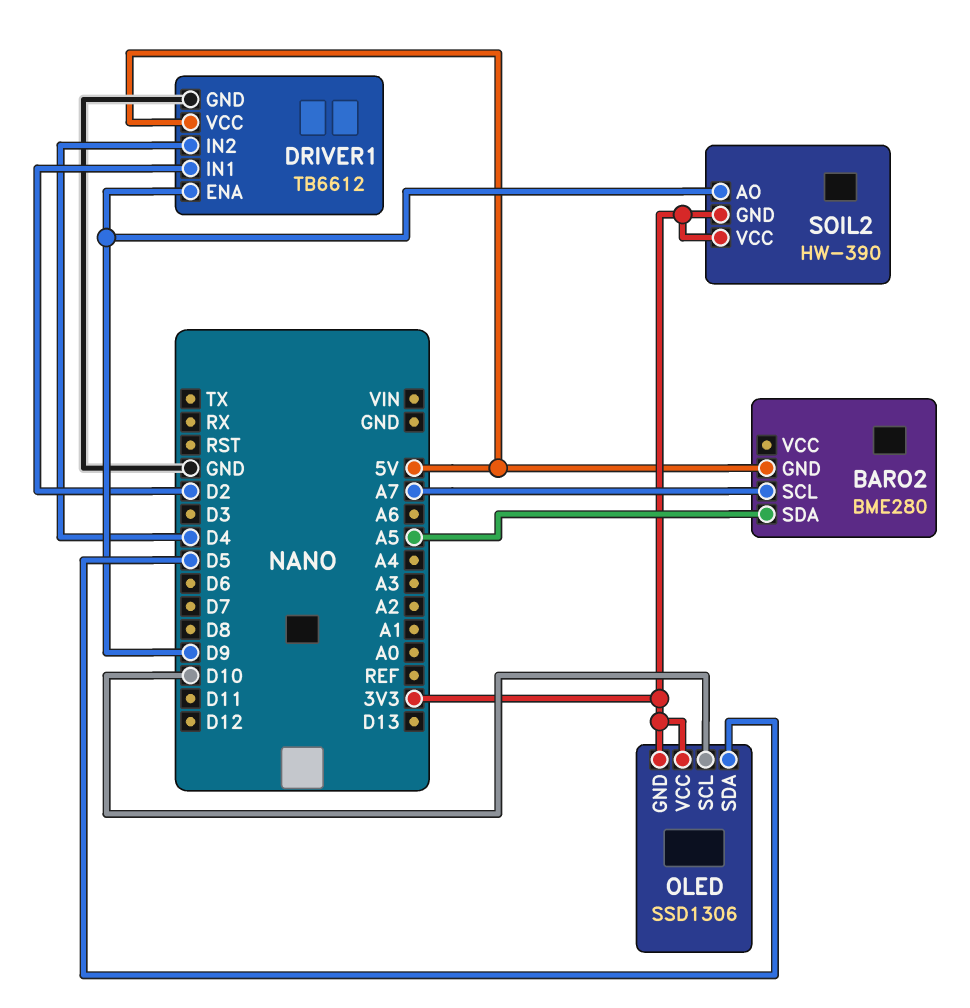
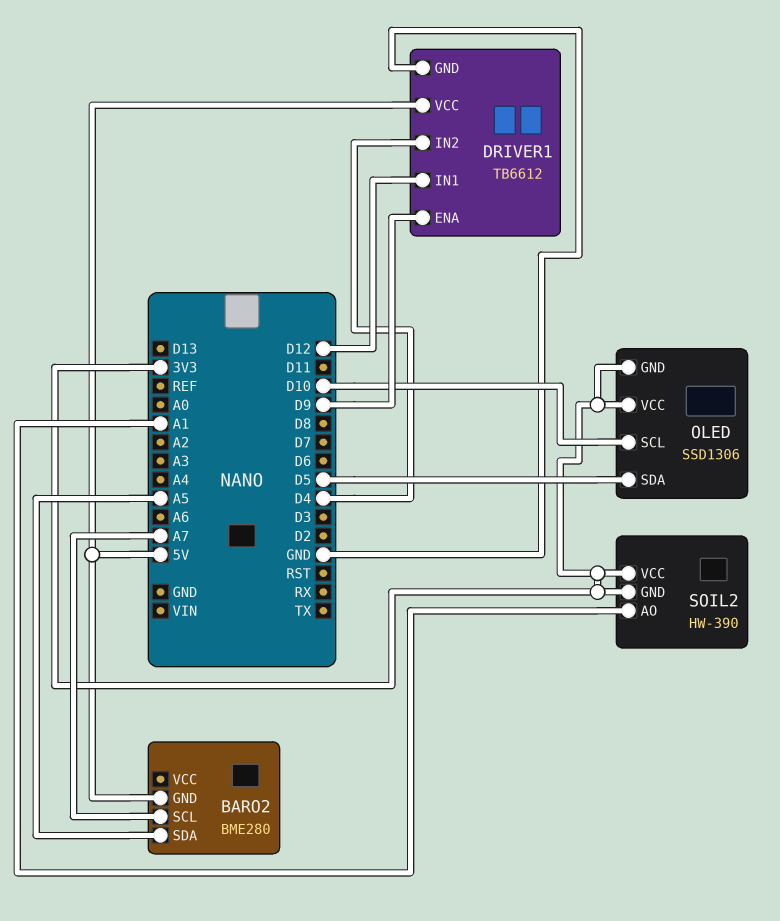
DRIVER1 pin IN1: D2 -> D12
SOIL2 pin AO: D9 -> A1

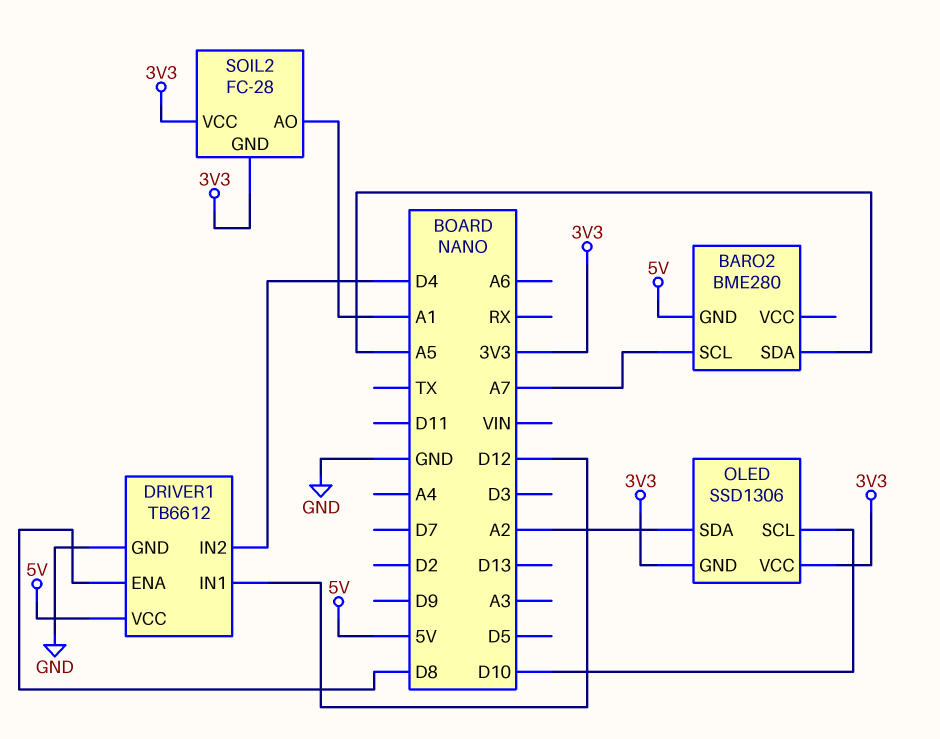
DRIVER1 pin ENA: D9 -> D8
OLED pin SDA: D5 -> A2
SOIL2: HW-390 -> FC-28

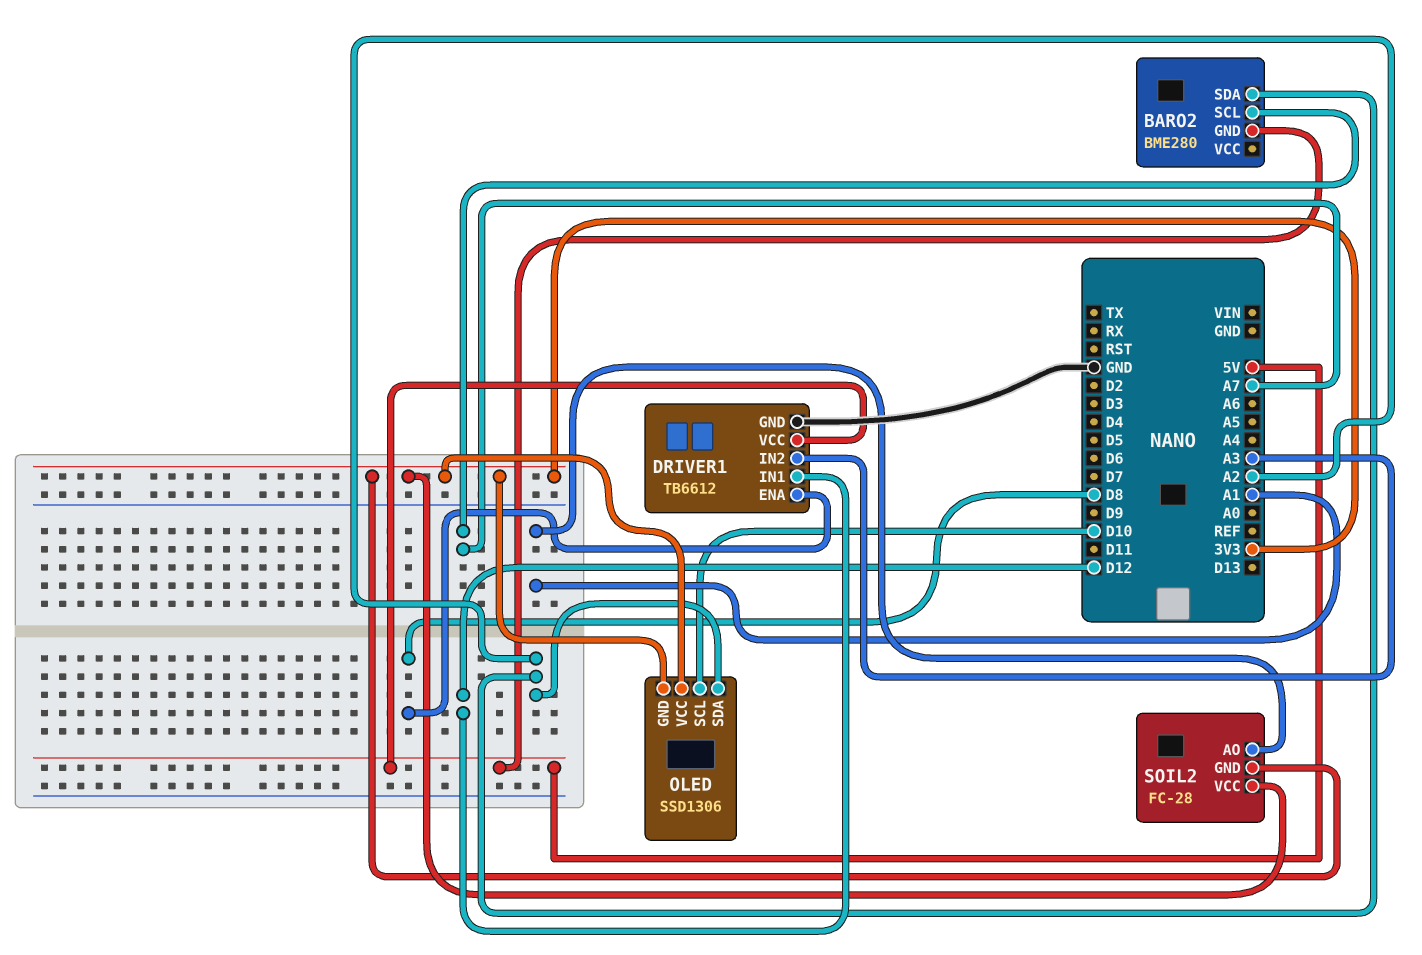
BARO2 pin SDA: A5 -> A2
DRIVER1 pin IN2: D4 -> A3

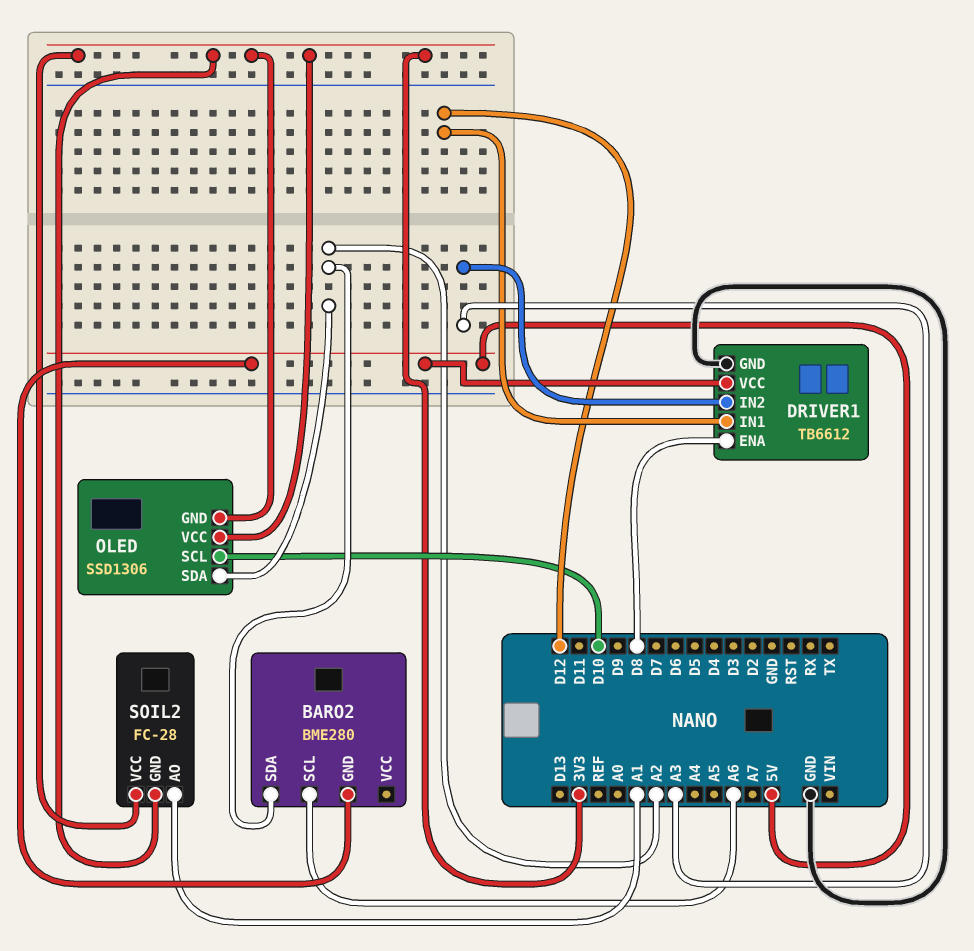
BARO2 pin SCL: A7 -> A6

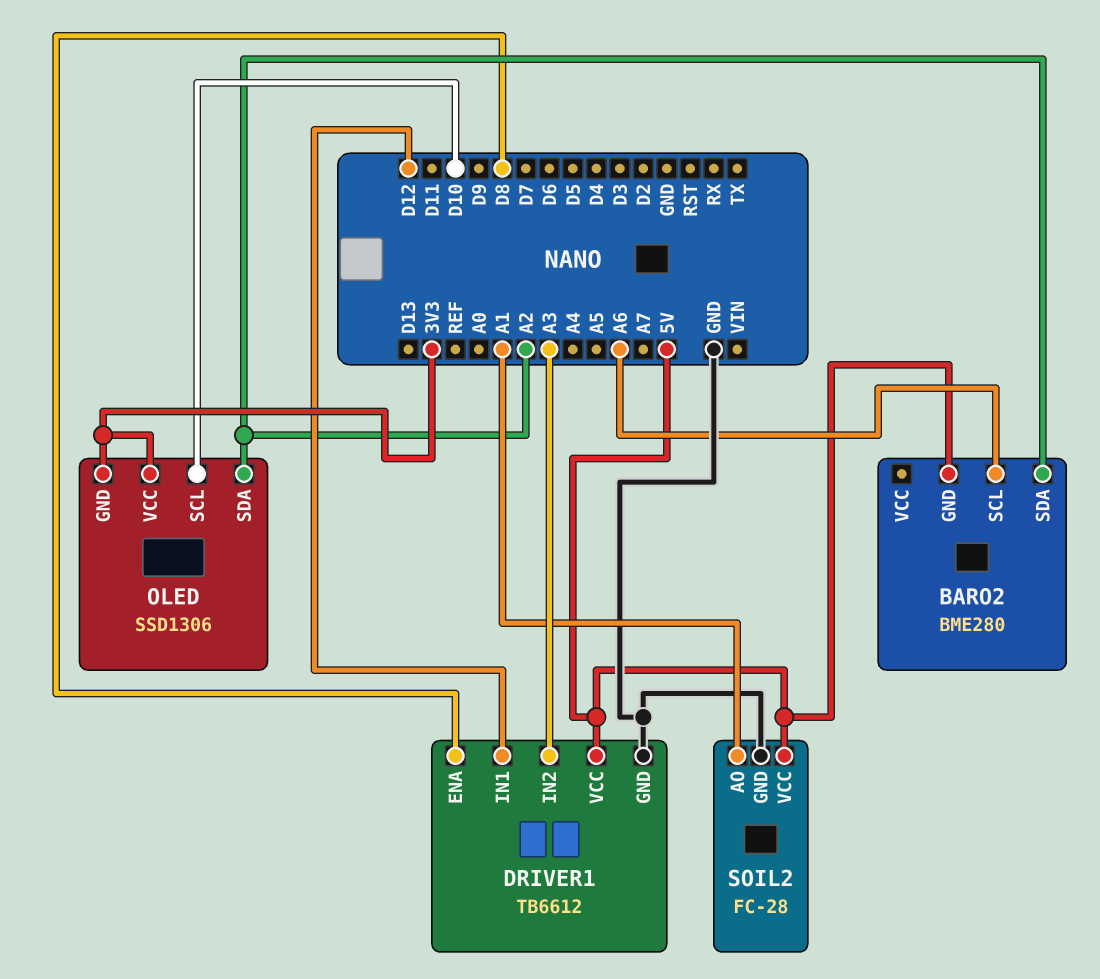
SOIL2 pin GND: 3V3 -> GND
SOIL2 pin VCC: 3V3 -> 5V

